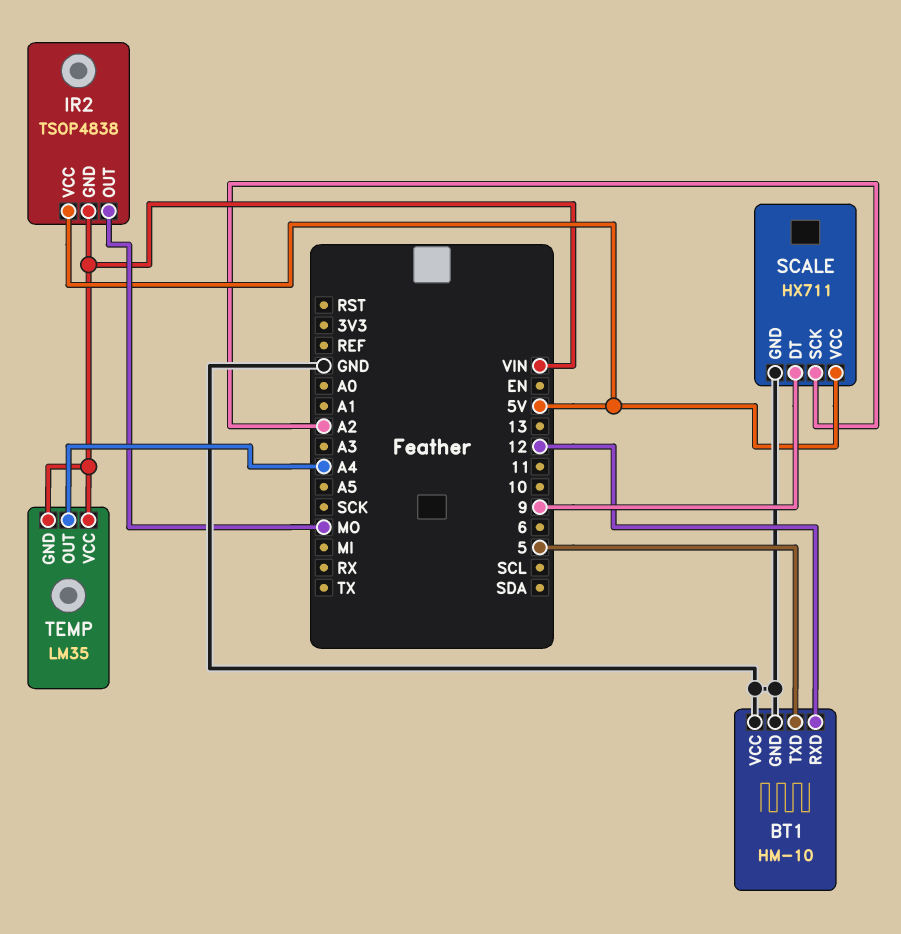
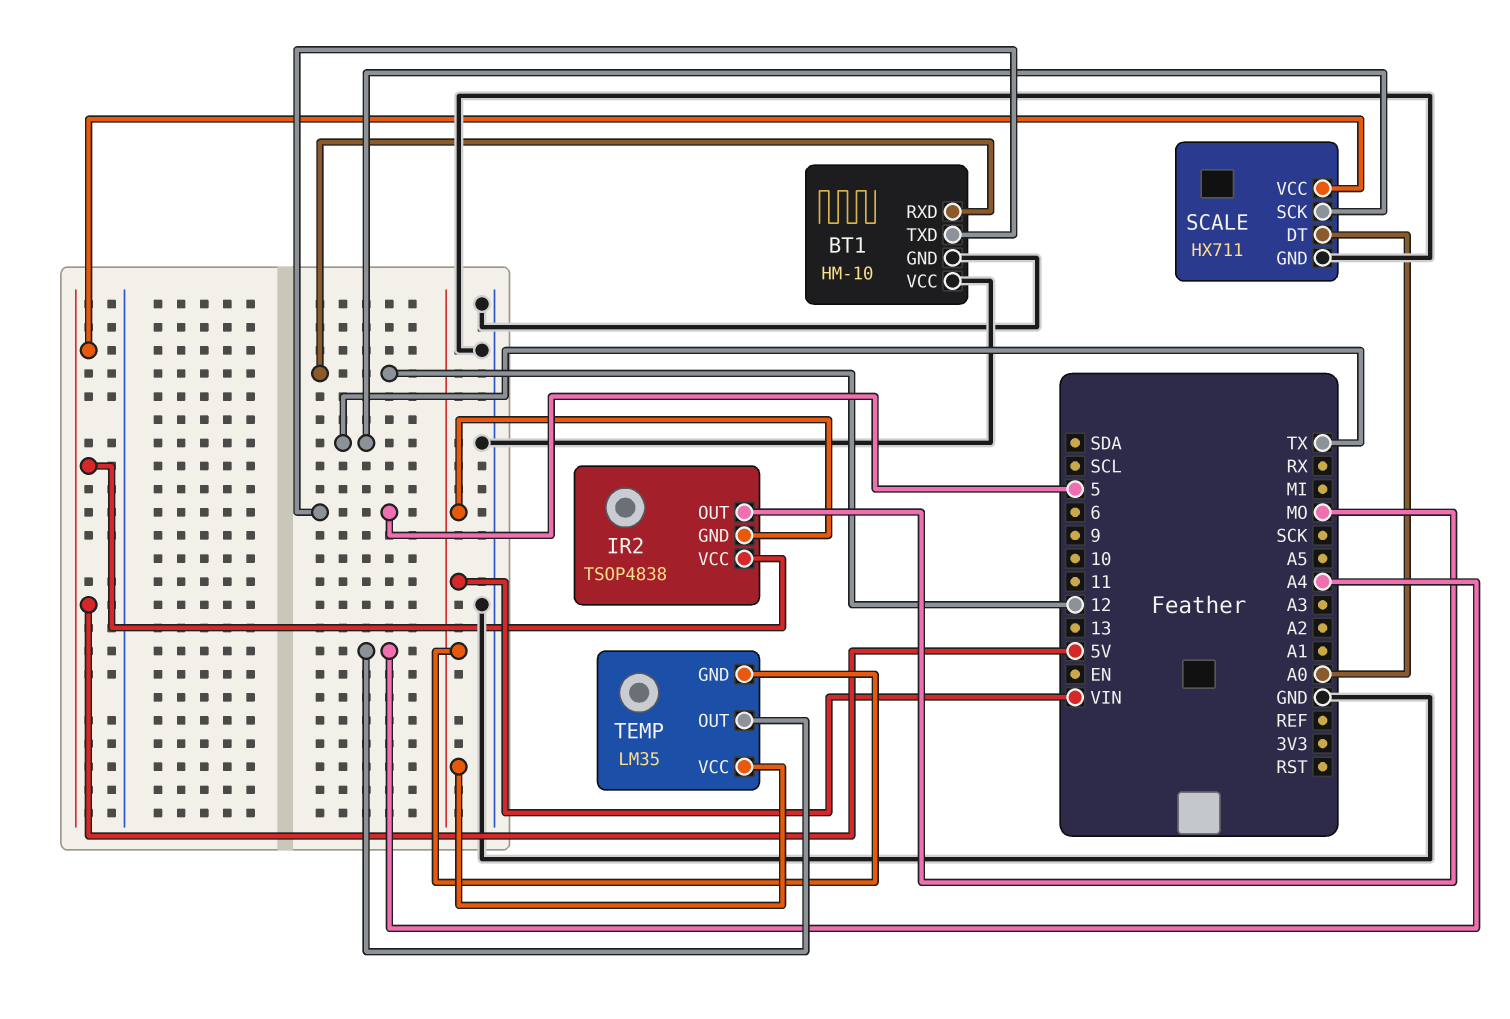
SCALE pin DT: 9 -> A0
SCALE pin SCK: A2 -> TX

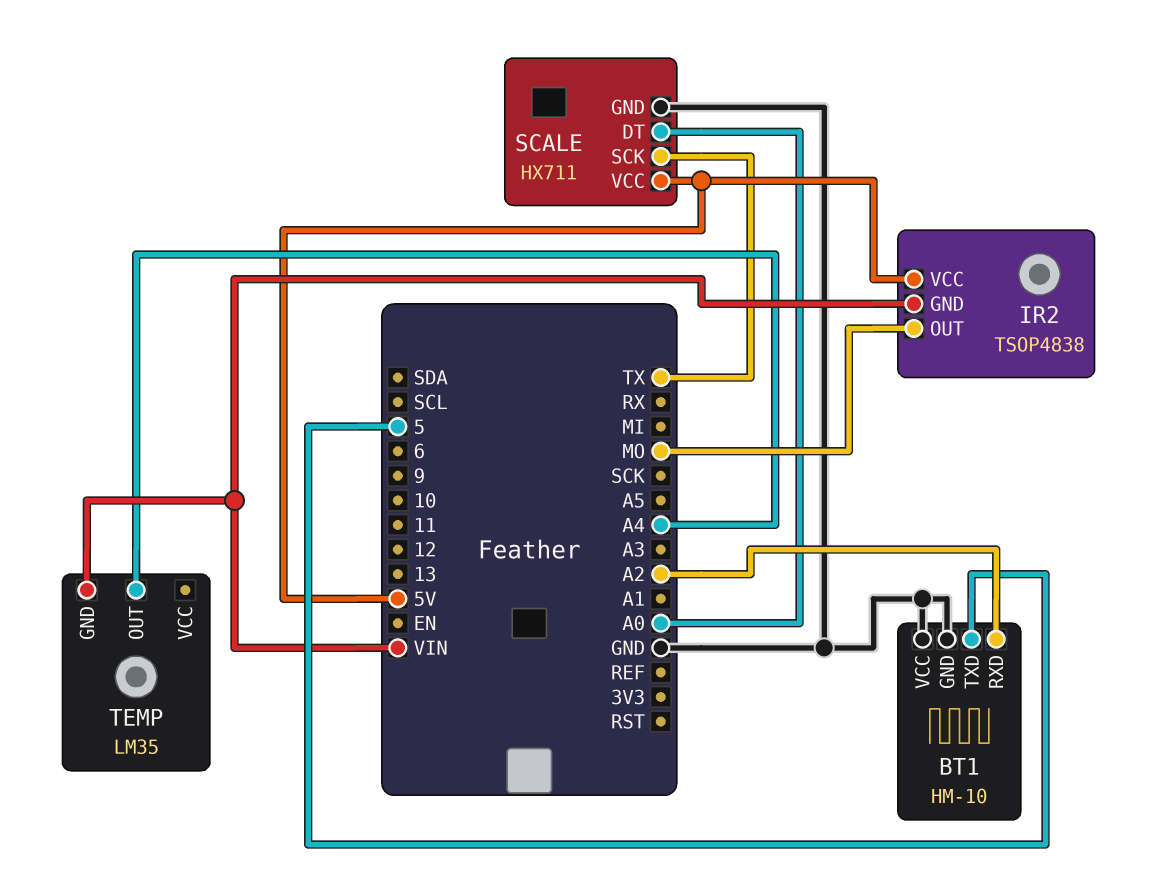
BT1 pin RXD: 12 -> A2
TEMP pin VCC: VIN -> none

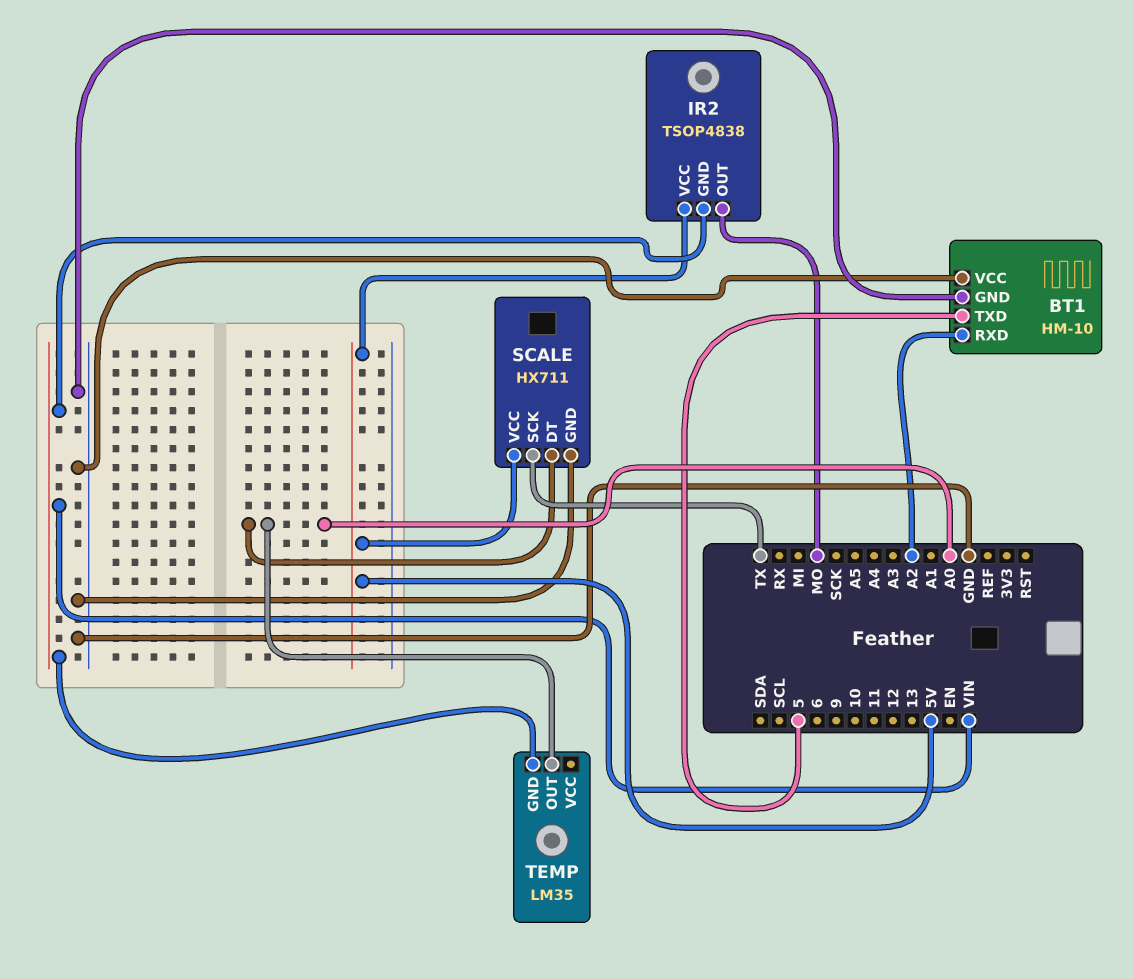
TEMP pin OUT: A4 -> A0

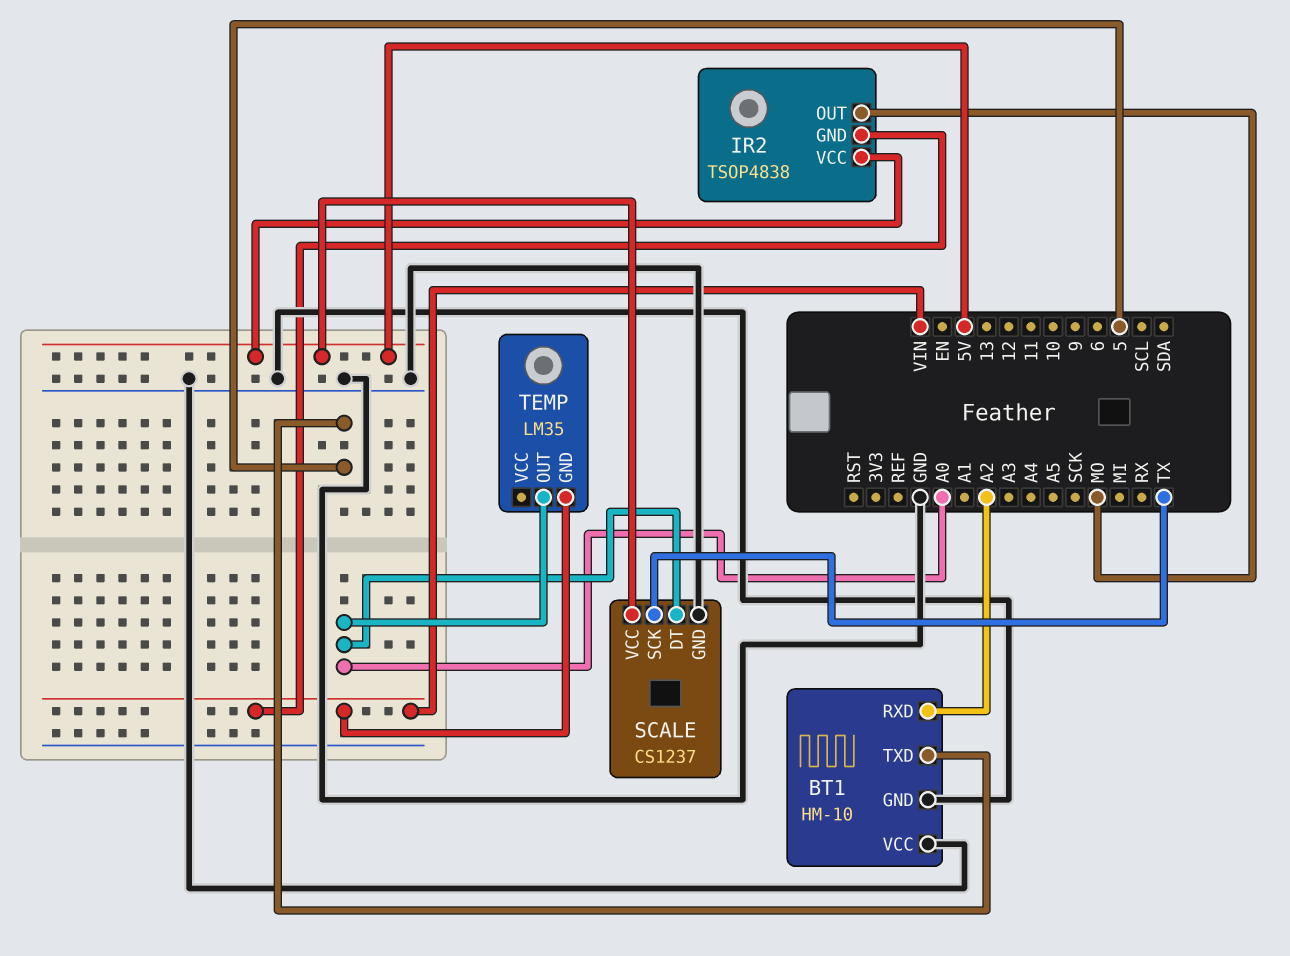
SCALE: HX711 -> CS1237

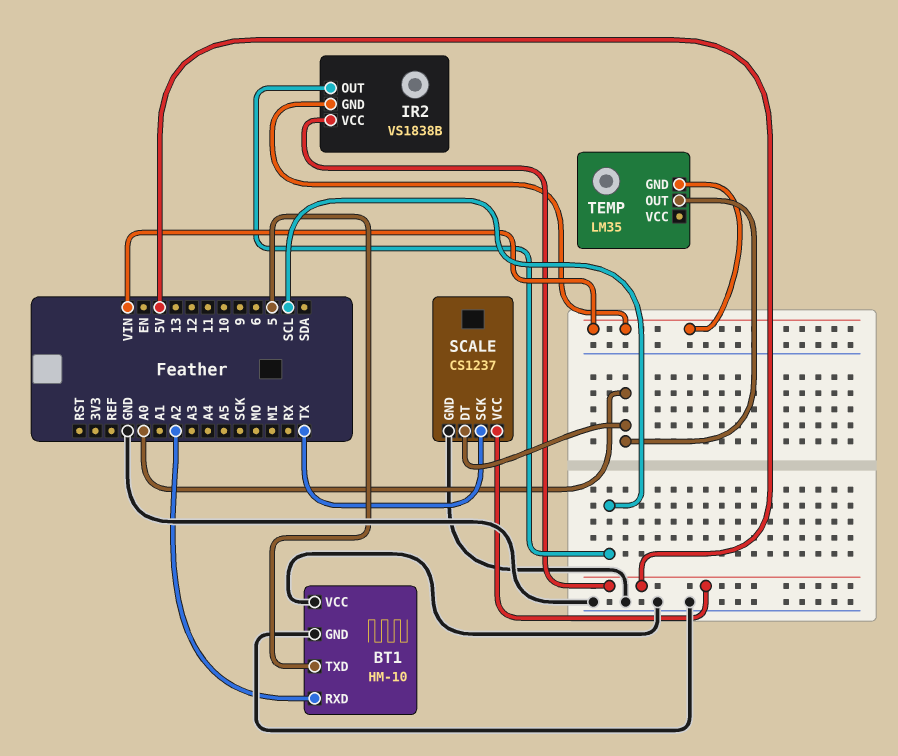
IR2: TSOP4838 -> VS1838B
IR2 pin OUT: MO -> SCL

